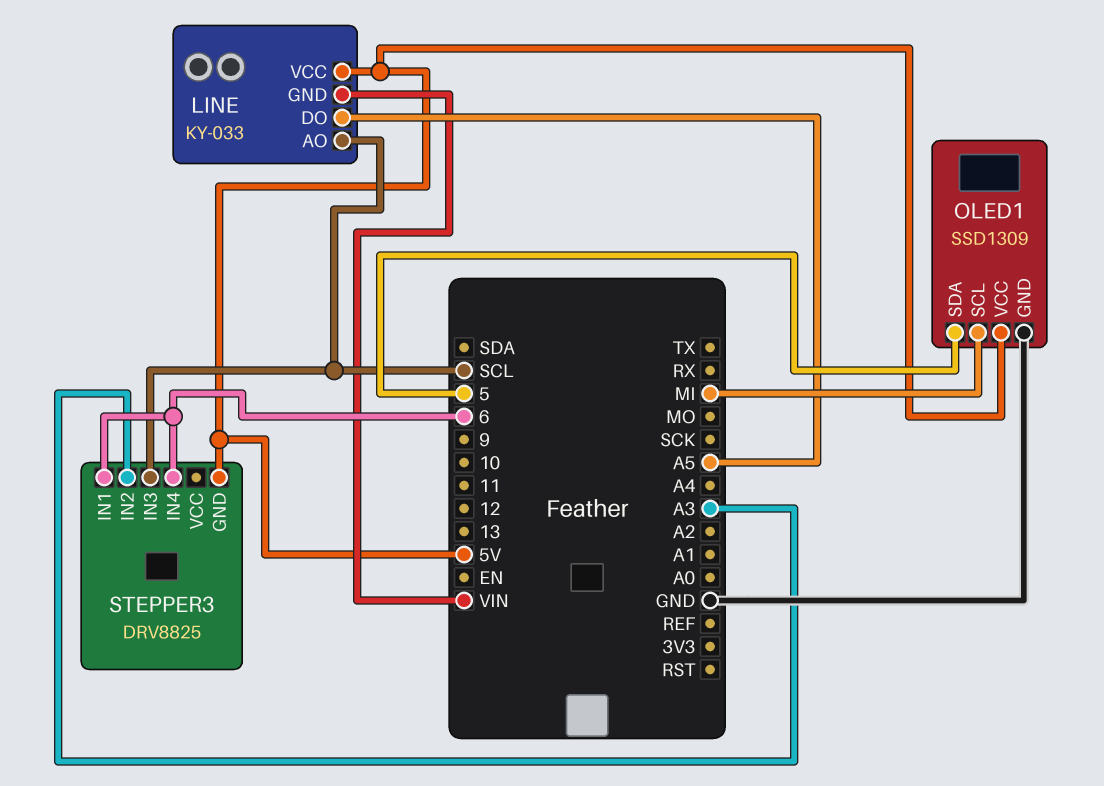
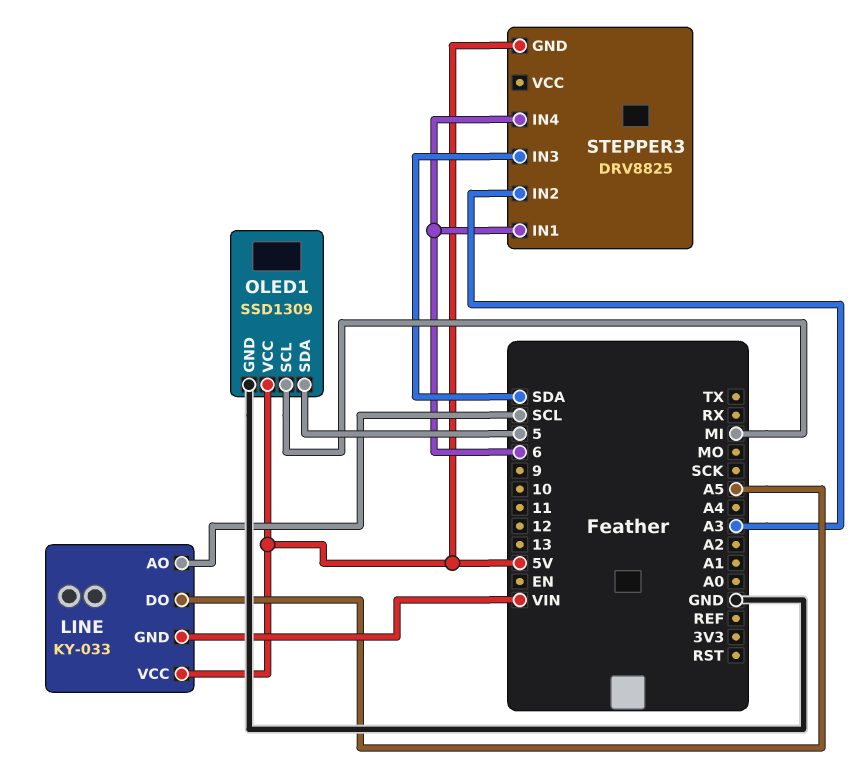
STEPPER3 pin IN3: SCL -> SDA

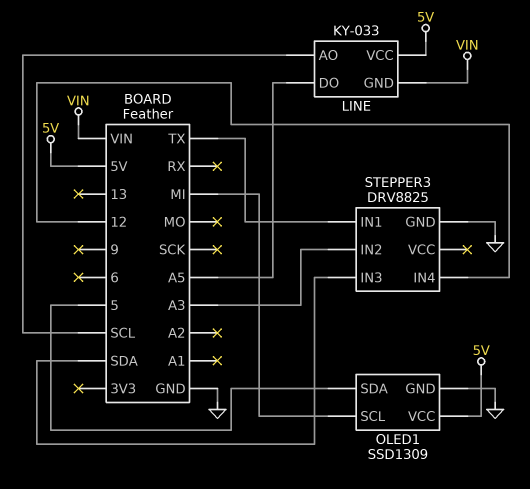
STEPPER3 pin GND: 5V -> GND
STEPPER3 pin IN1: 6 -> TX
STEPPER3 pin IN4: 6 -> 12

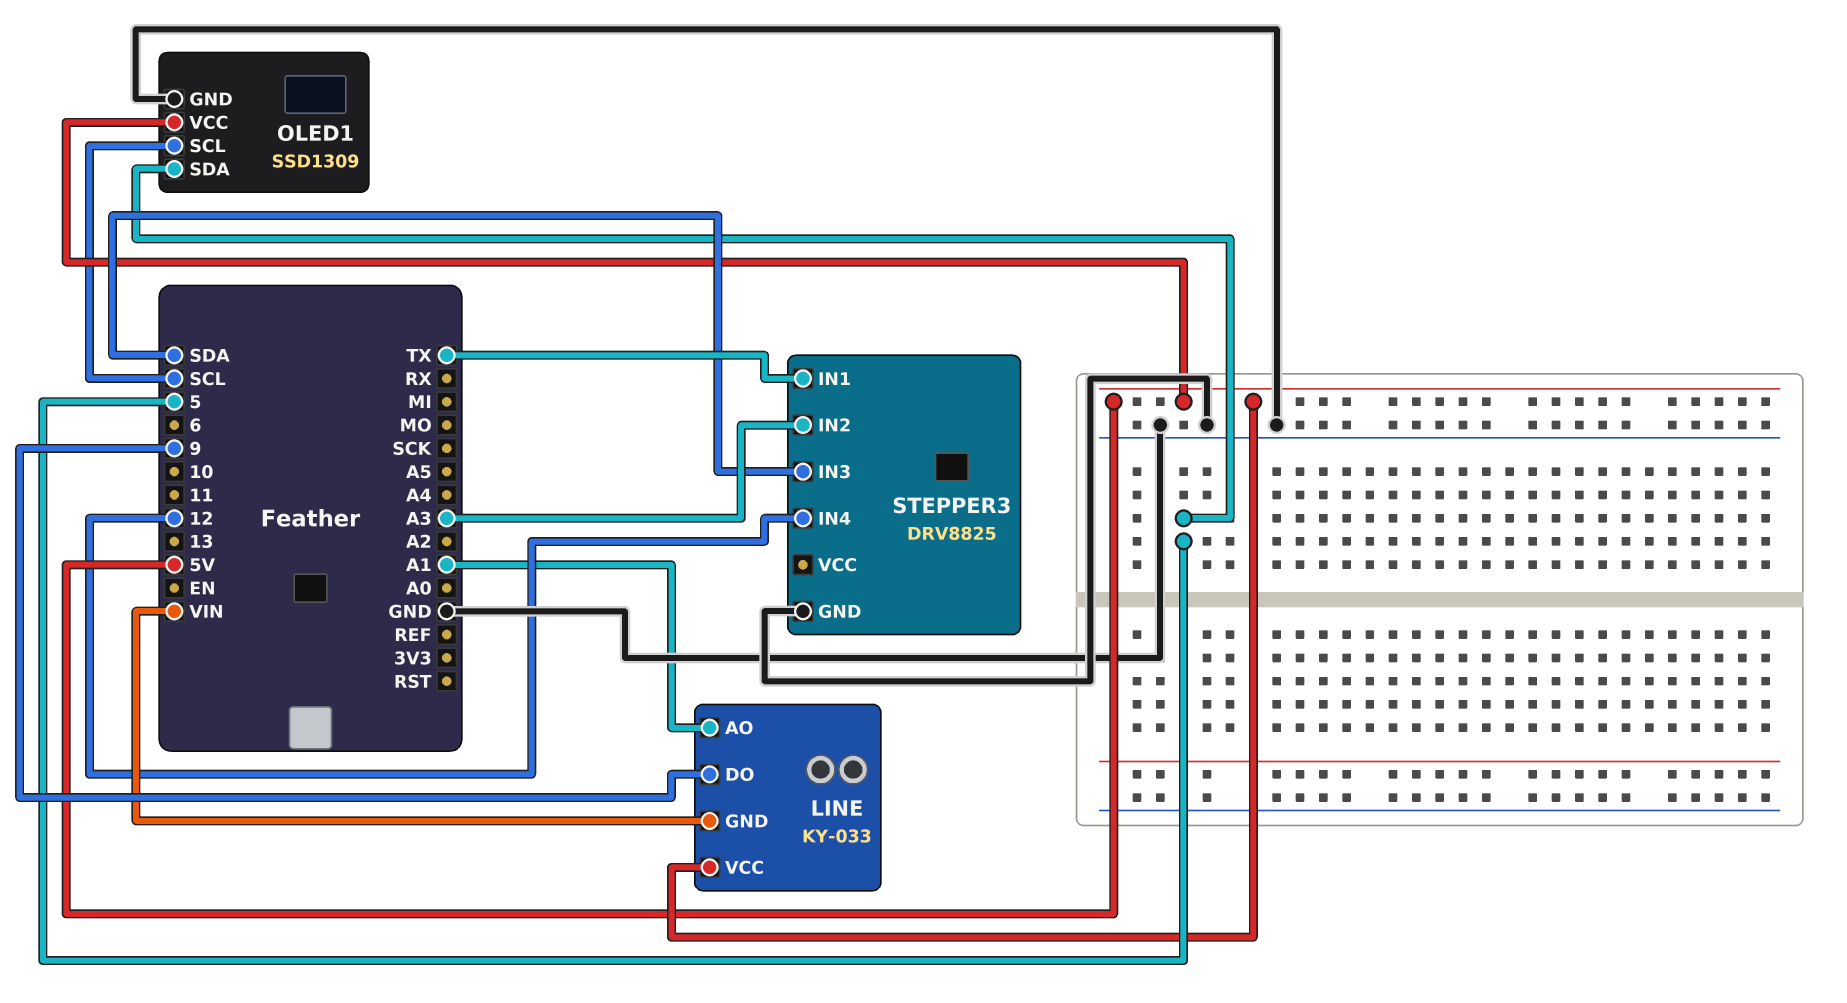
LINE pin AO: SCL -> A1
LINE pin DO: A5 -> 9
OLED1 pin SCL: MI -> SCL

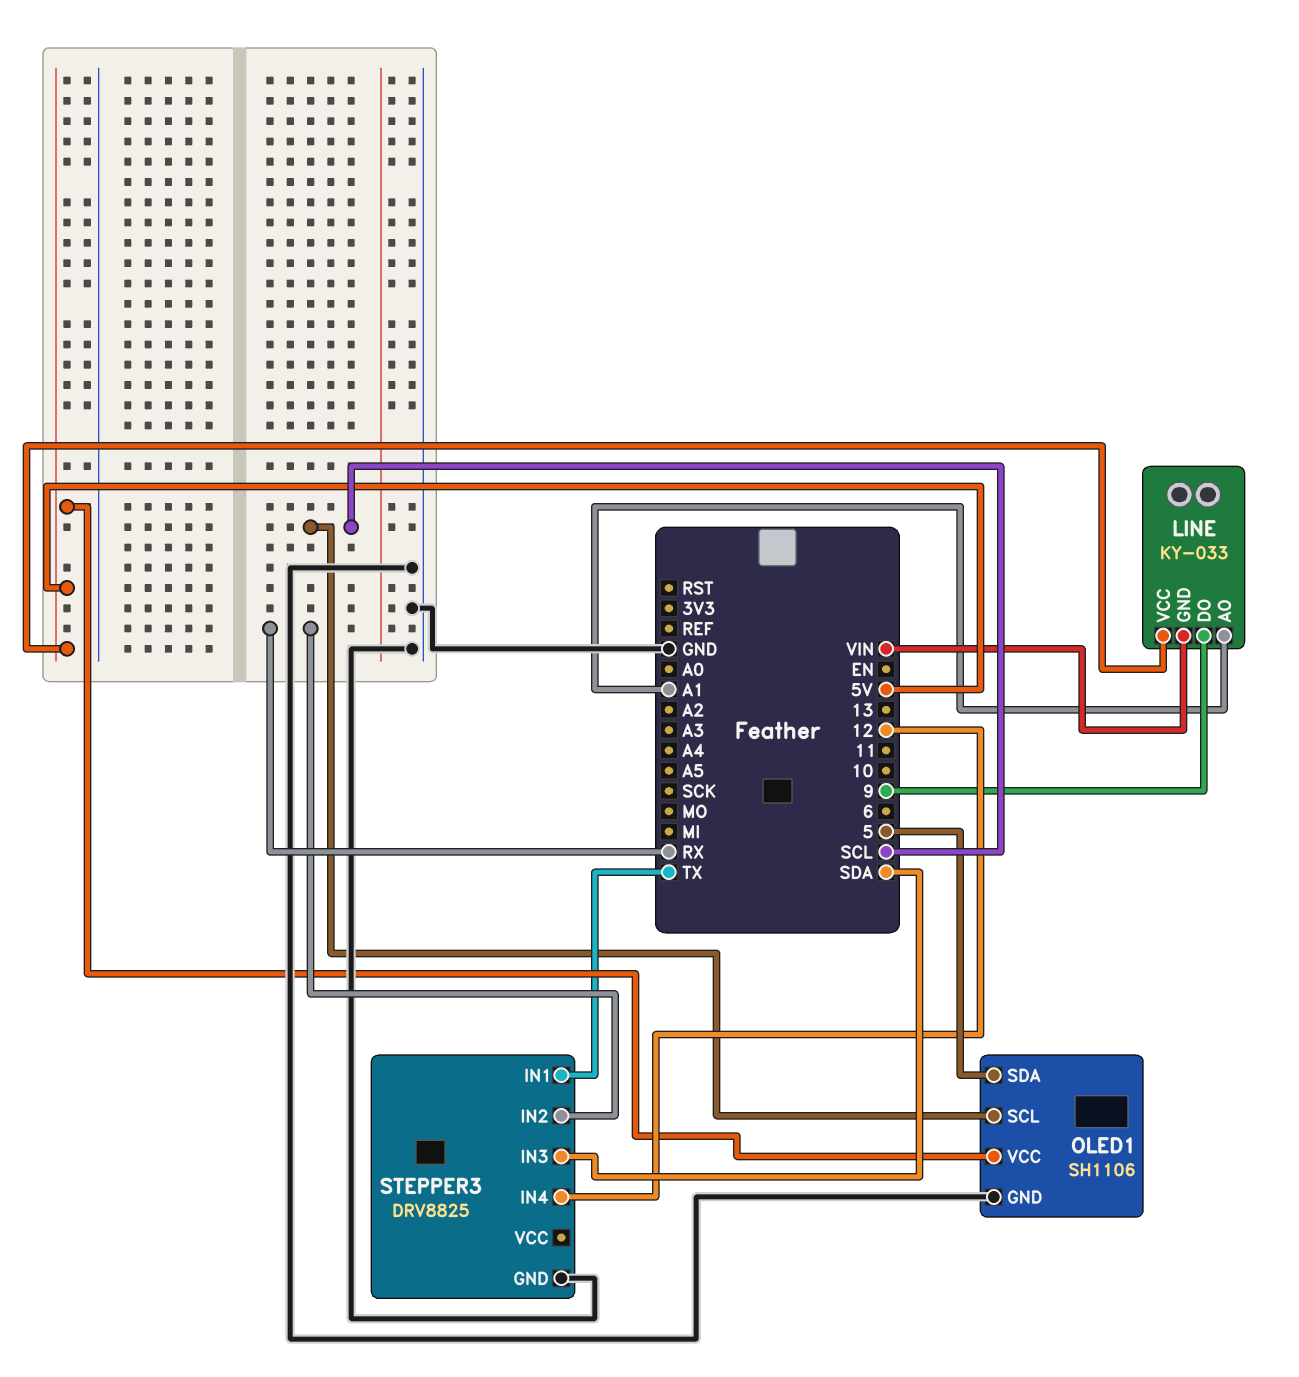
OLED1: SSD1309 -> SH1106
STEPPER3 pin IN2: A3 -> RX

